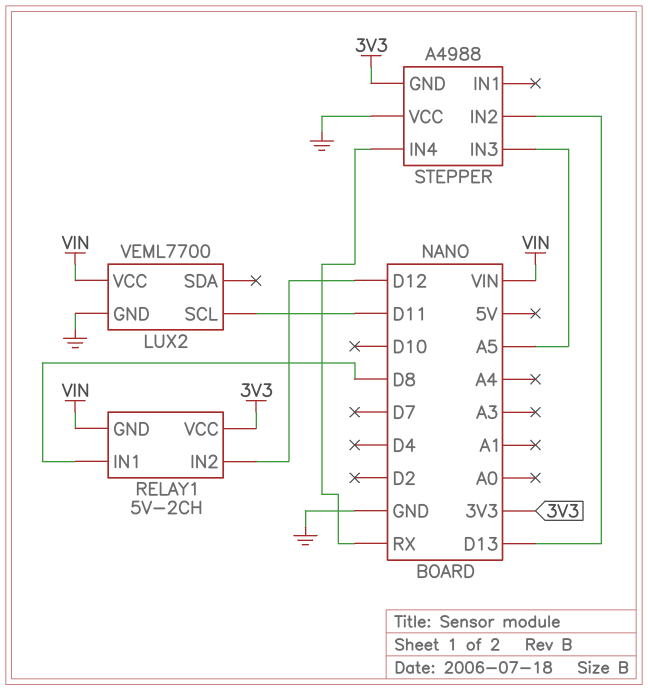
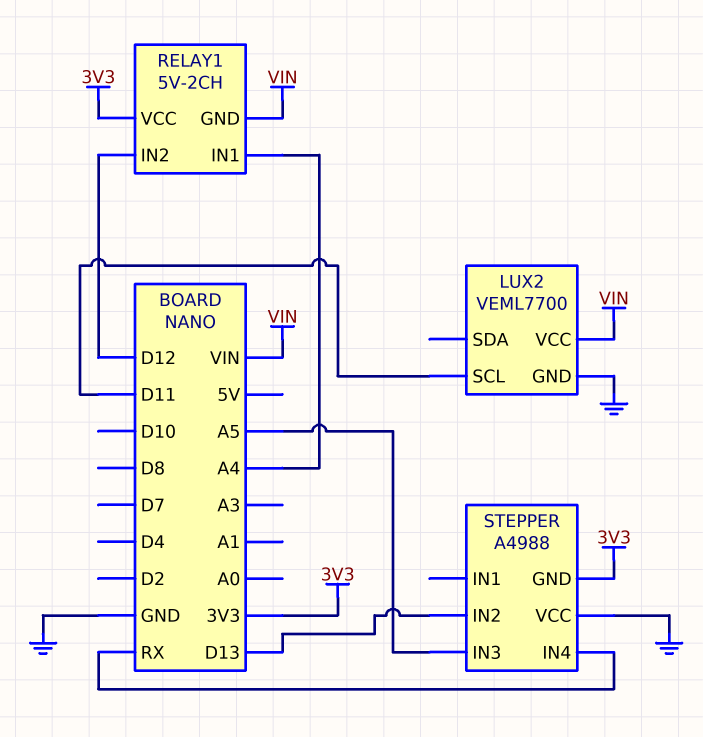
RELAY1 pin IN1: D8 -> A4

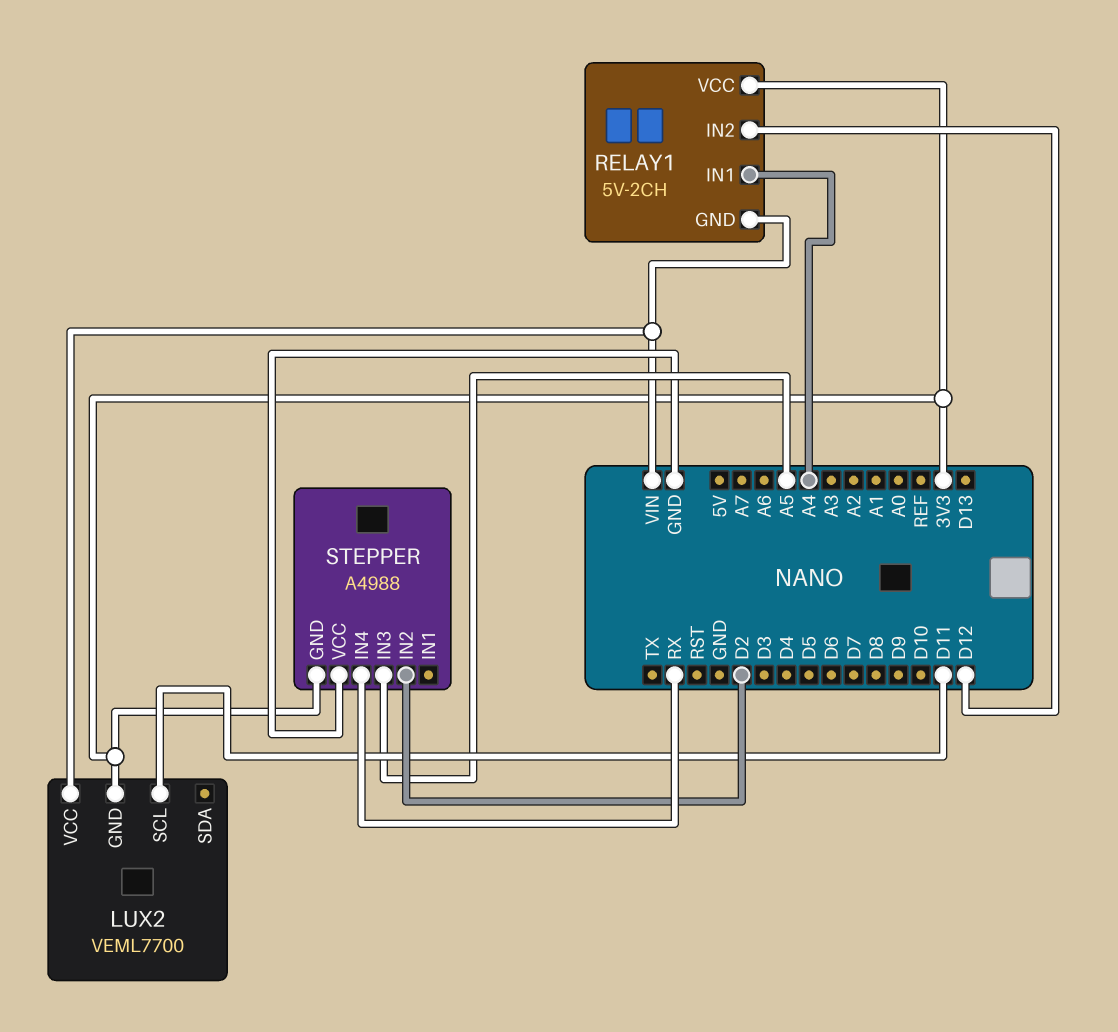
LUX2 pin GND: GND -> 3V3
STEPPER pin IN2: D13 -> D2

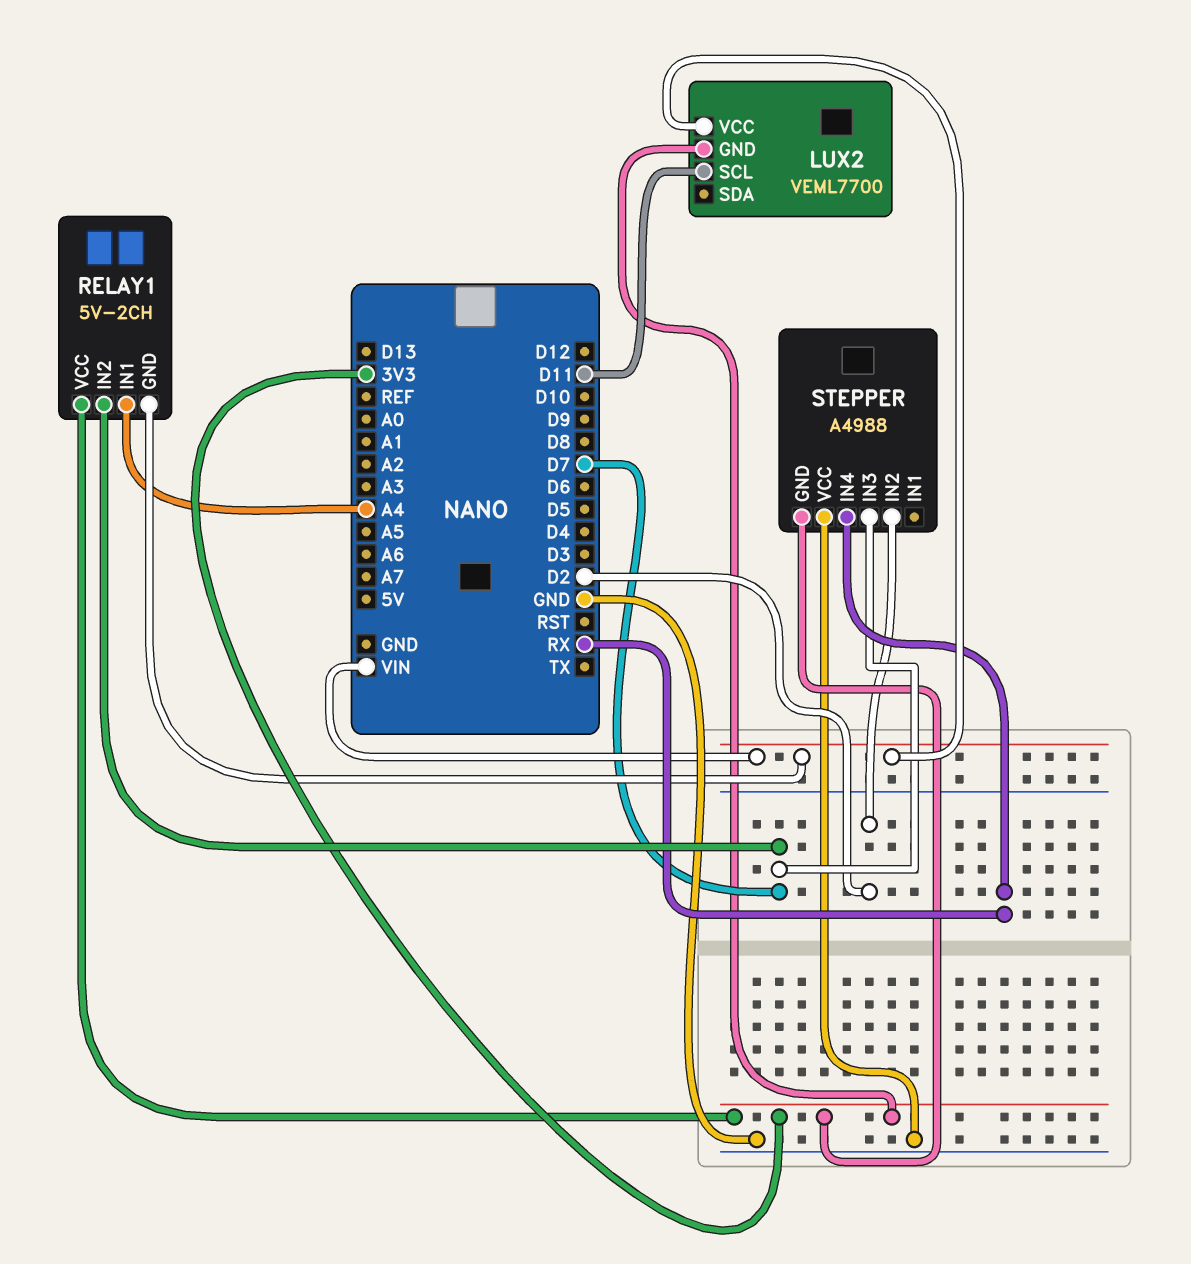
RELAY1 pin IN2: D12 -> D7
STEPPER pin IN3: A5 -> D7

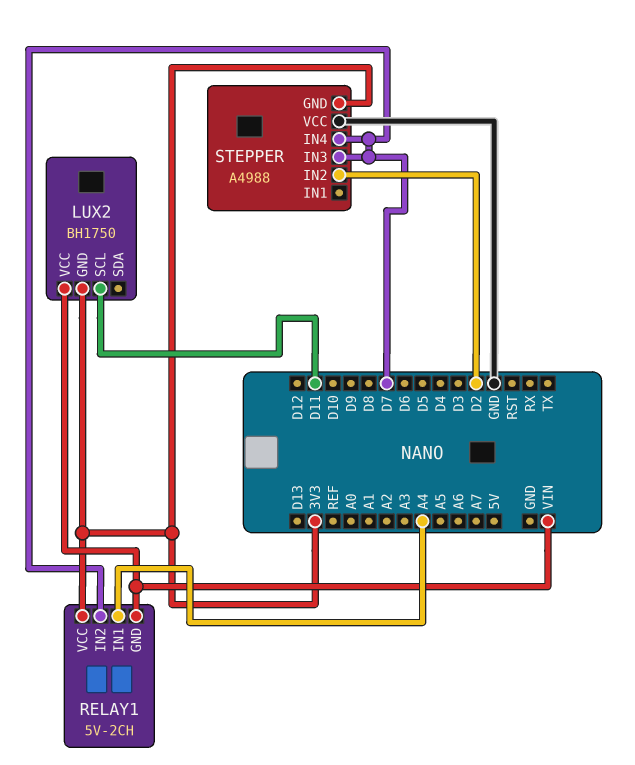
LUX2: VEML7700 -> BH1750
STEPPER pin IN4: RX -> D7

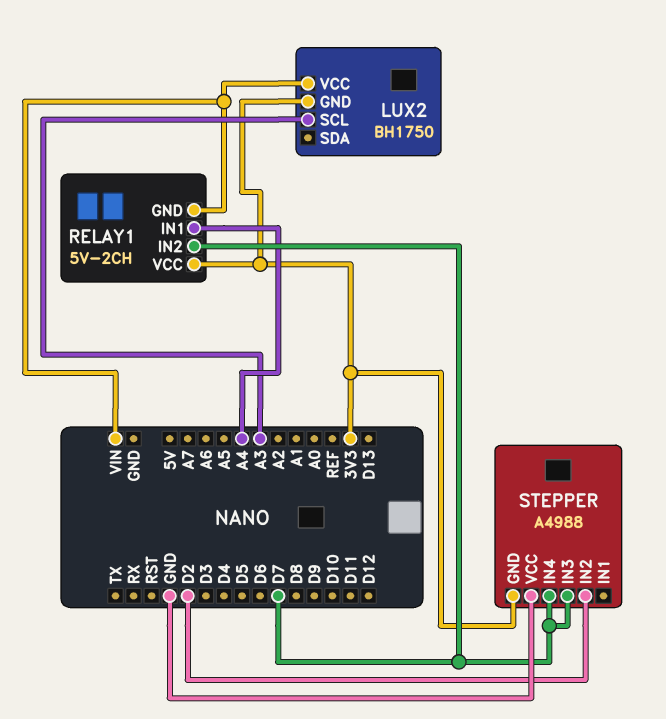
LUX2 pin SCL: D11 -> A3

